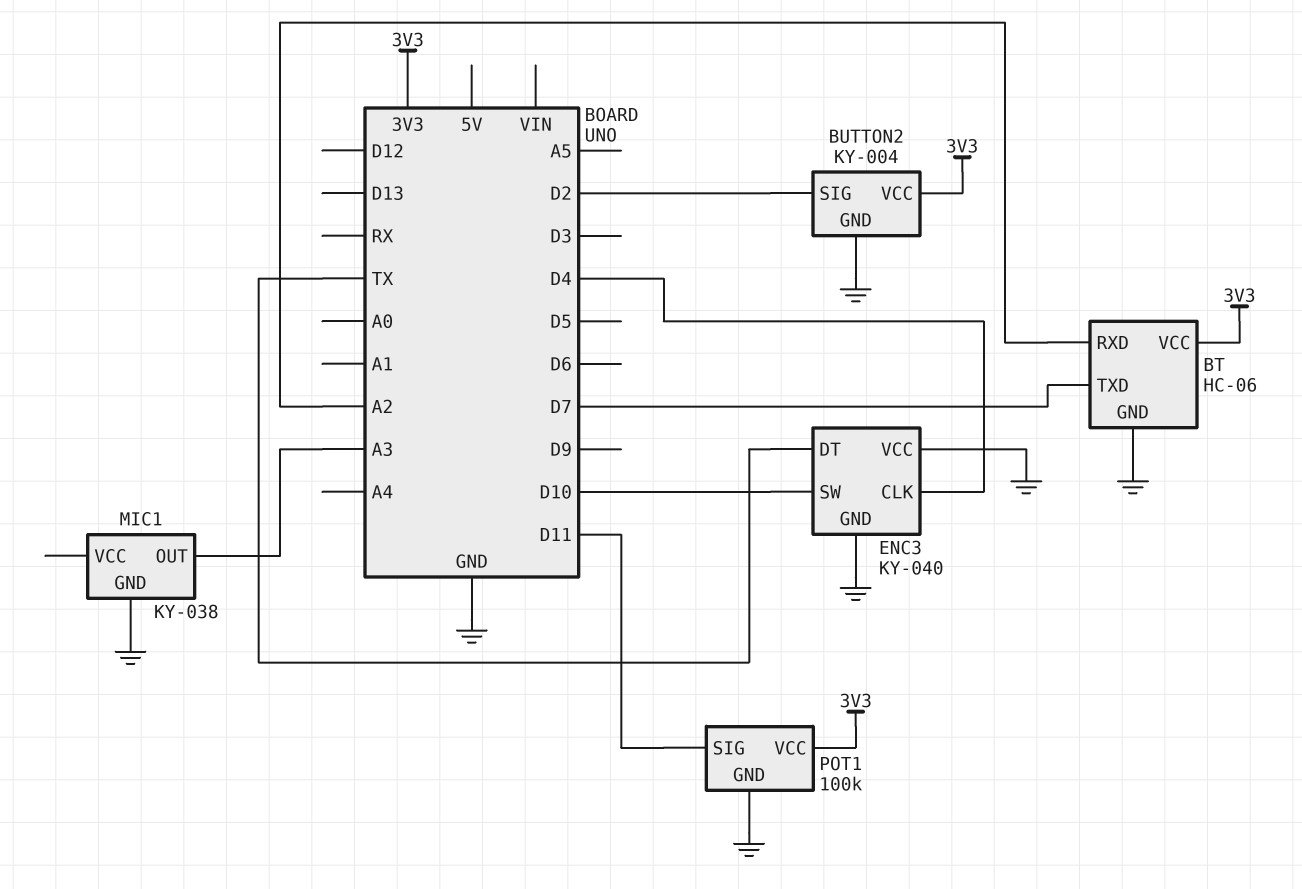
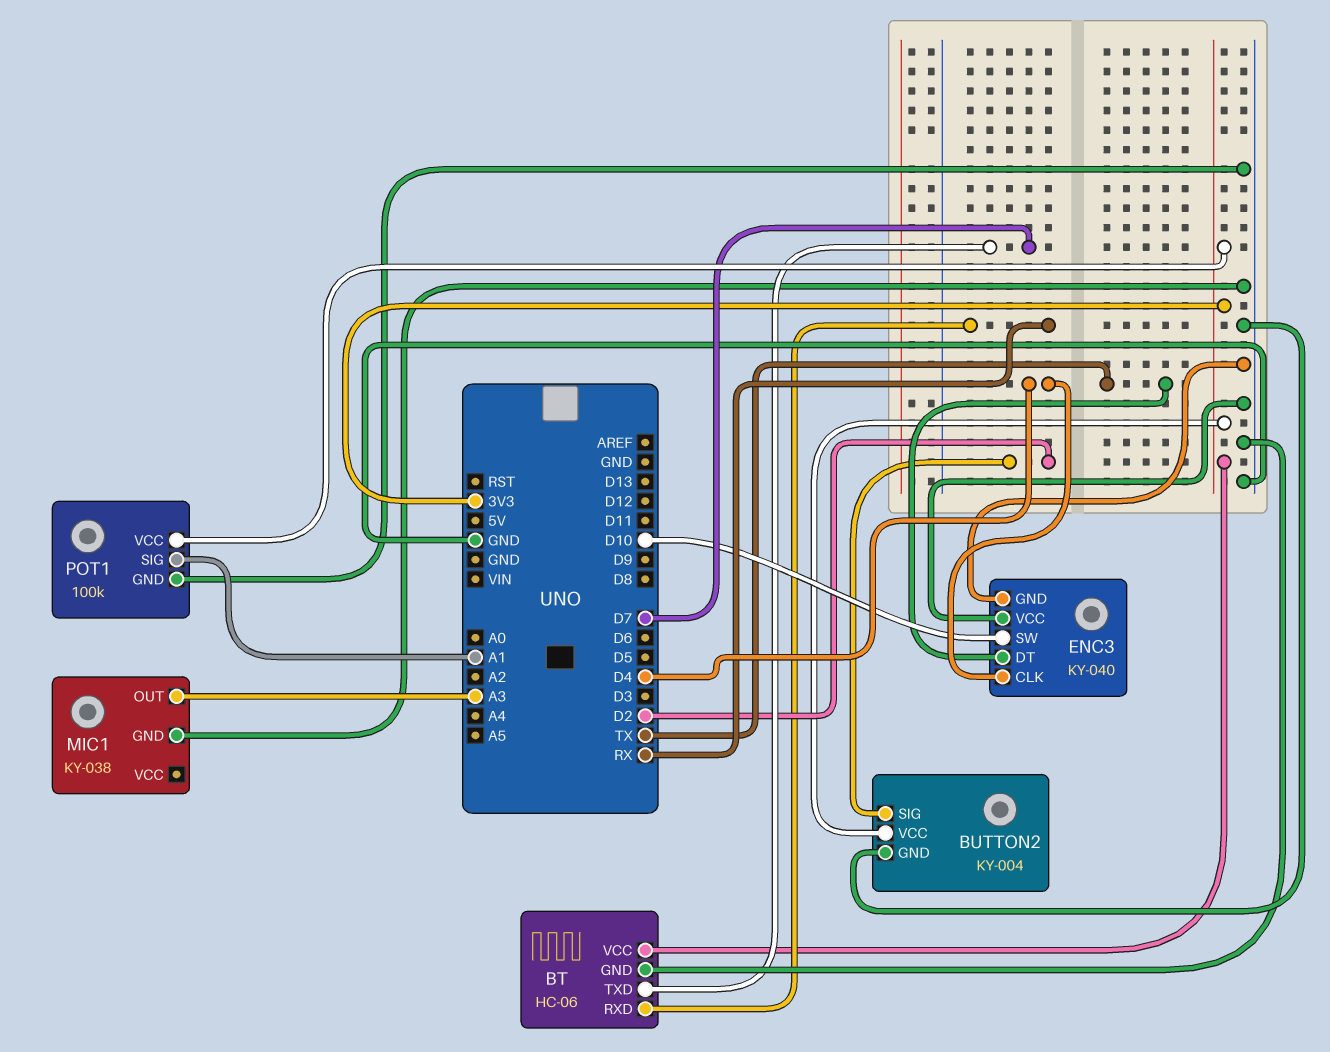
BT pin RXD: A2 -> RX
POT1 pin SIG: D11 -> A1

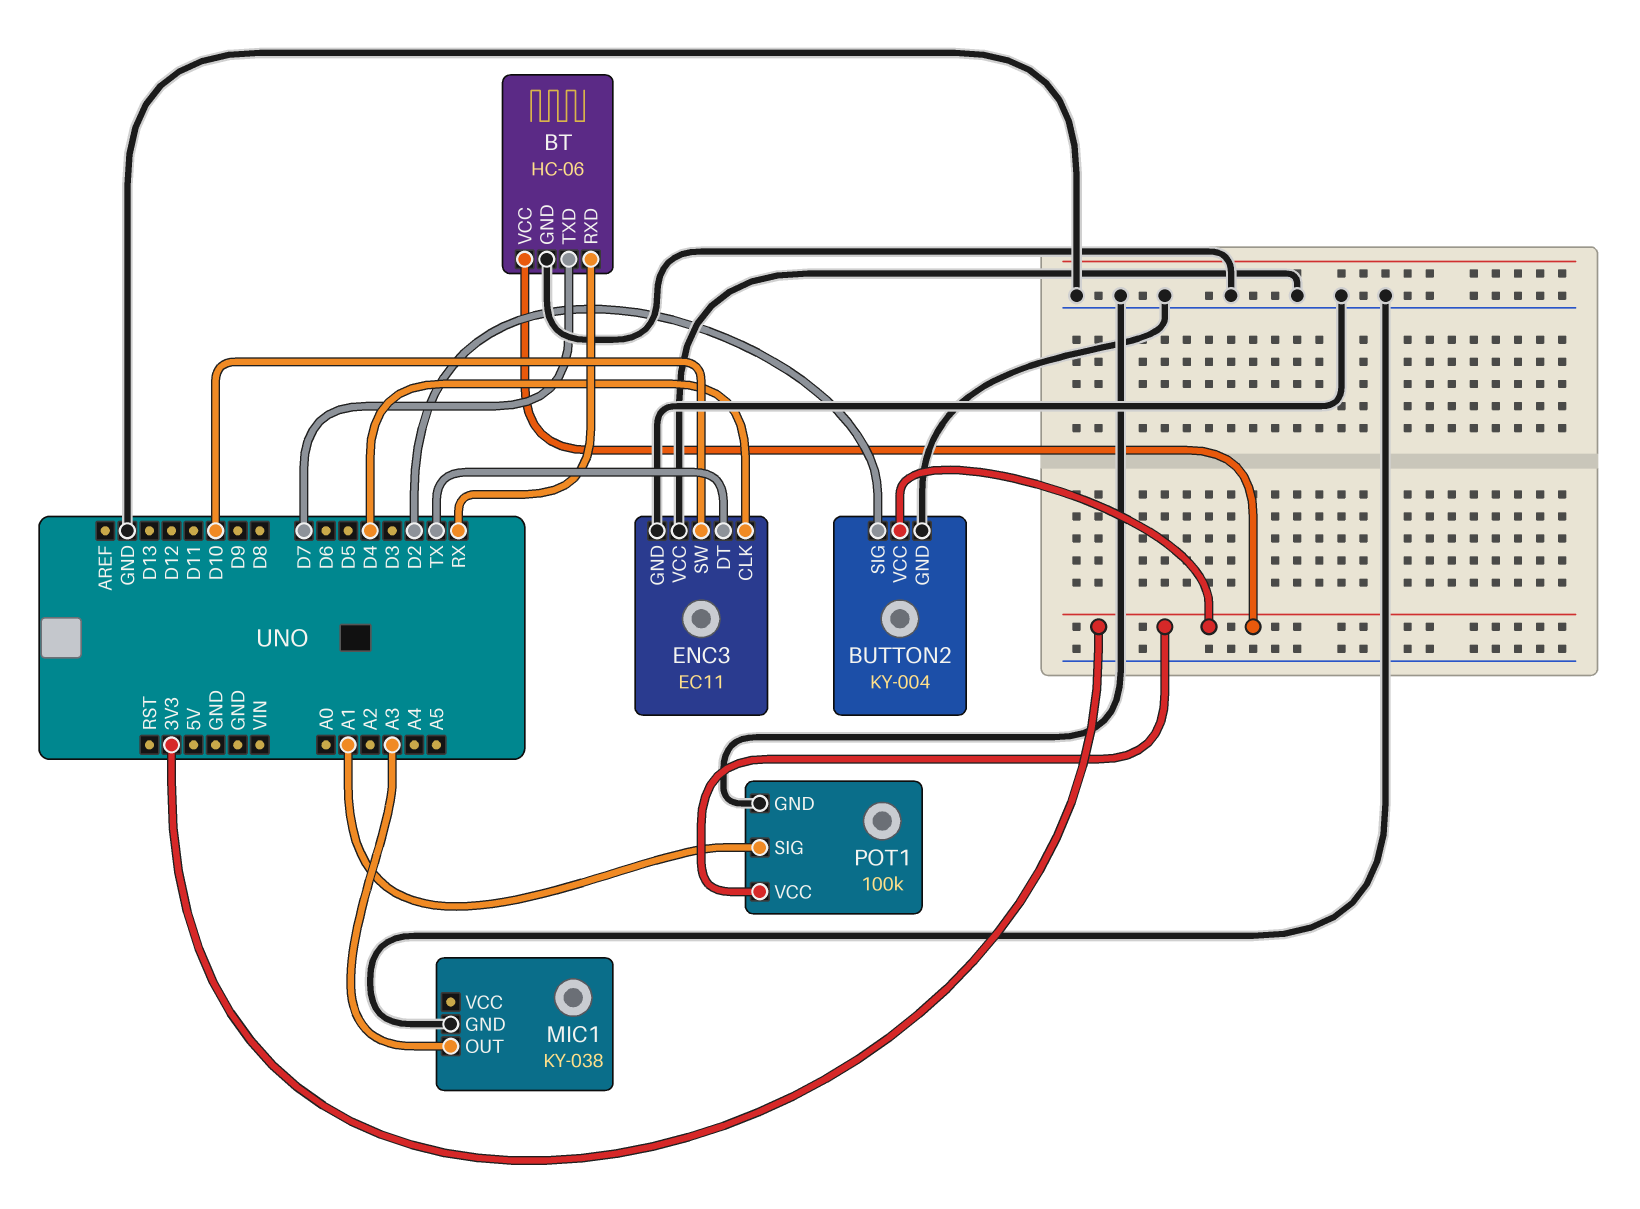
ENC3: KY-040 -> EC11

